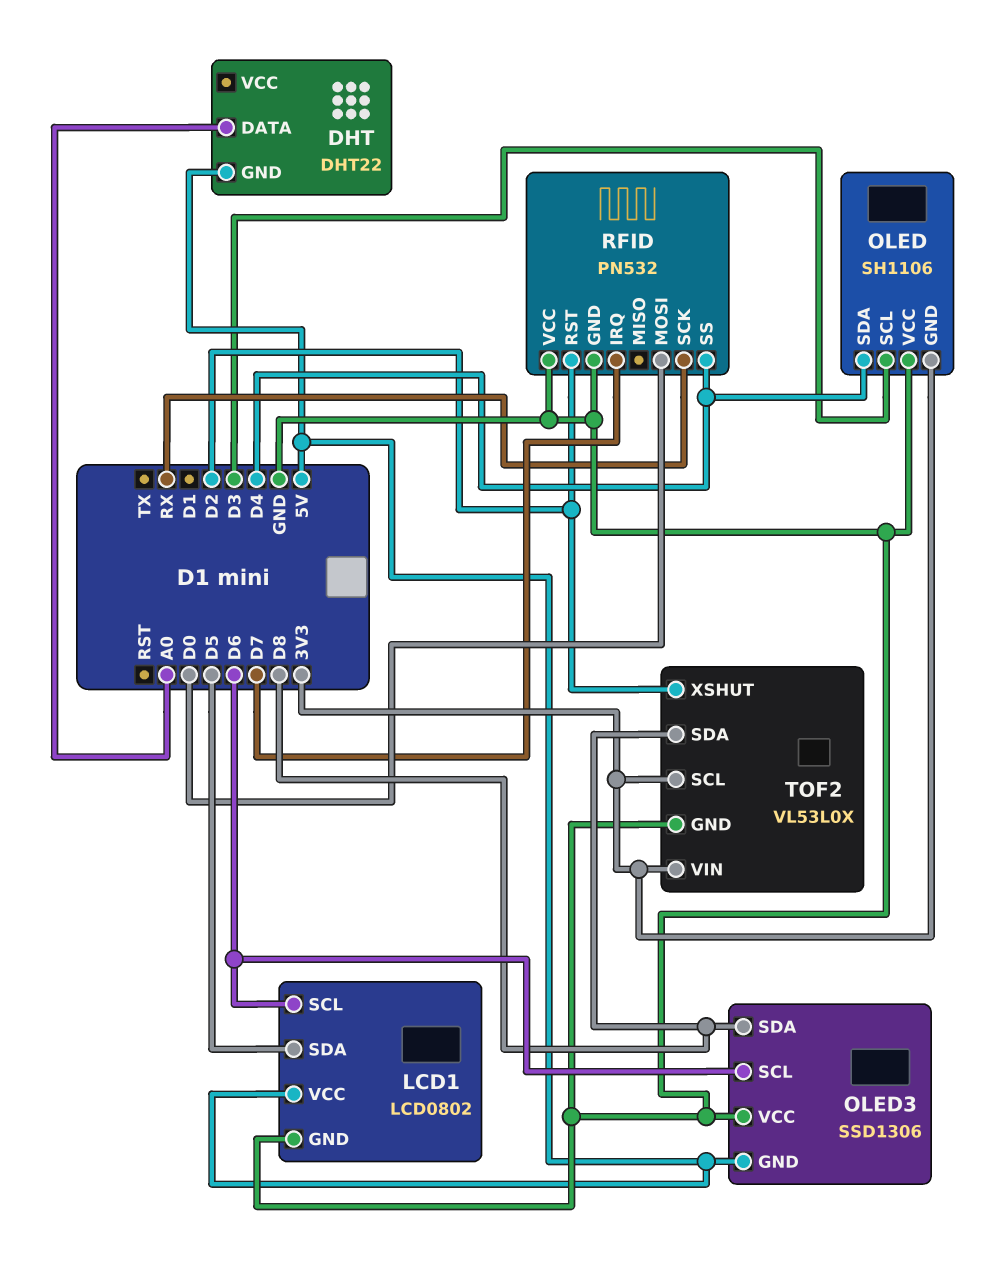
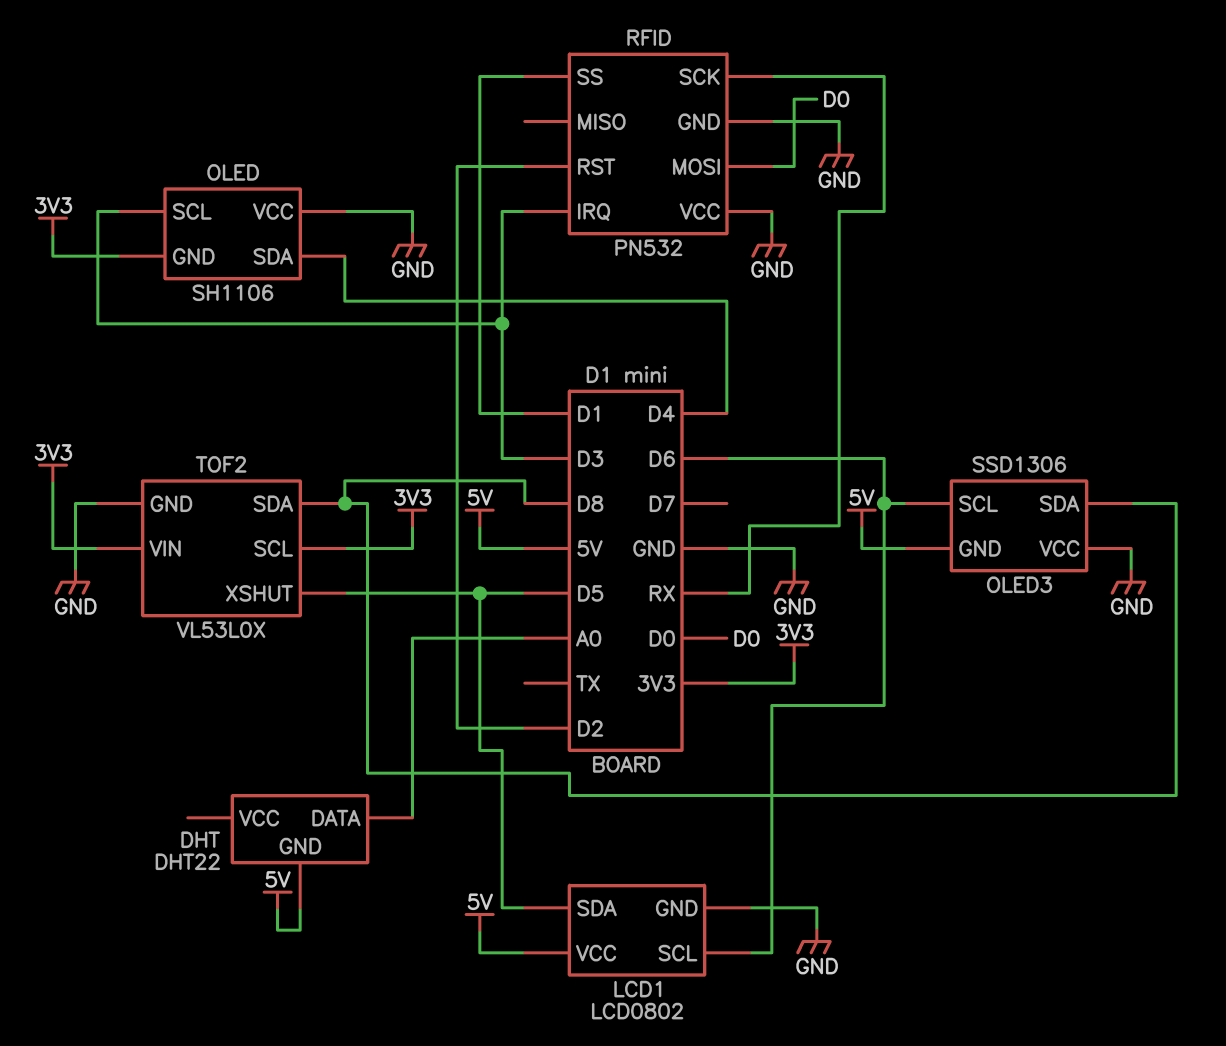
RFID pin IRQ: D7 -> D3
RFID pin SS: D4 -> D1
TOF2 pin XSHUT: D2 -> D5

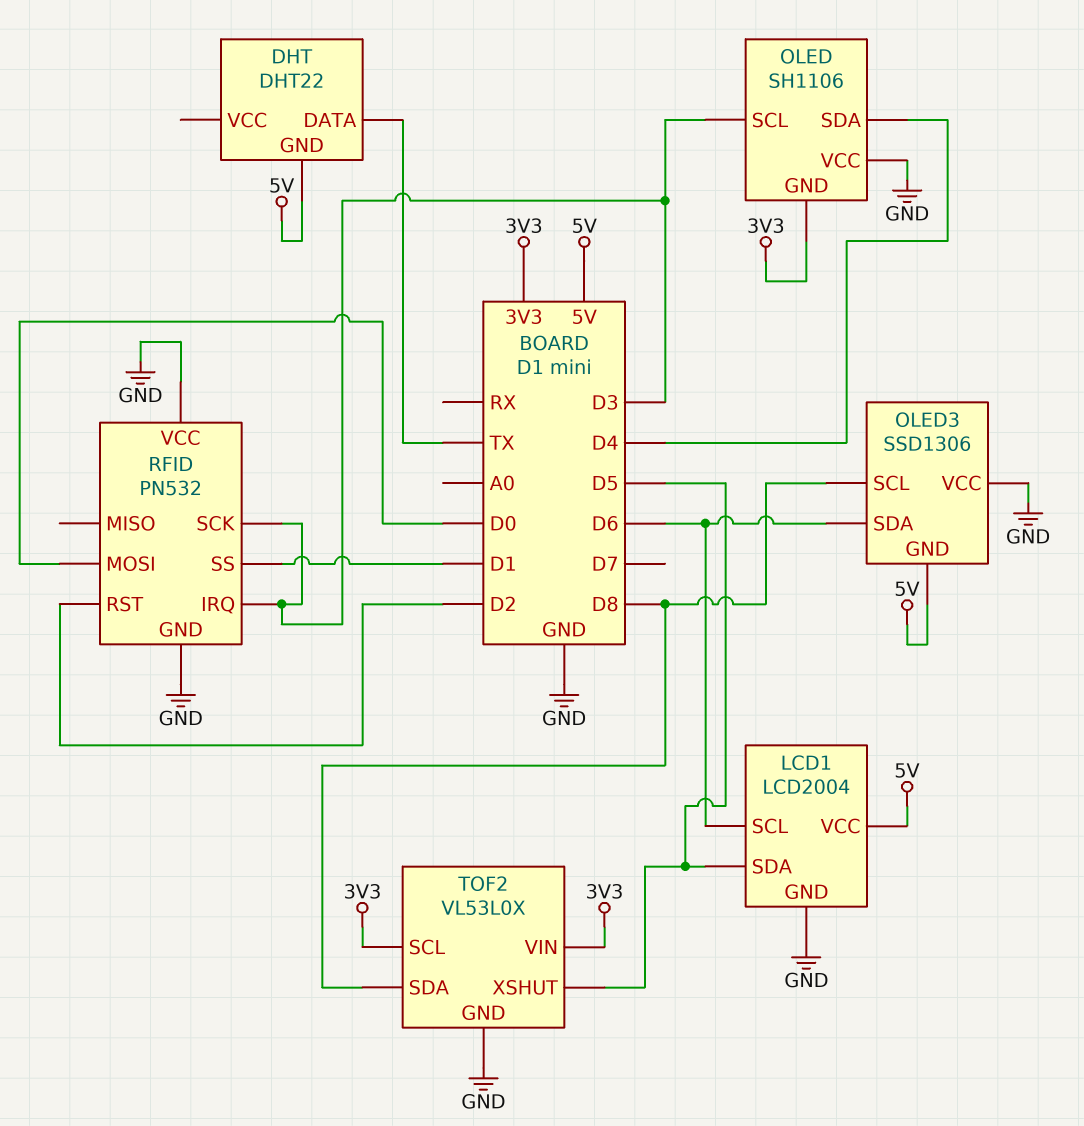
DHT pin DATA: A0 -> TX
LCD1: LCD0802 -> LCD2004
OLED3 pin SCL: D6 -> D8
OLED3 pin SDA: D8 -> D6
RFID pin SCK: RX -> D3

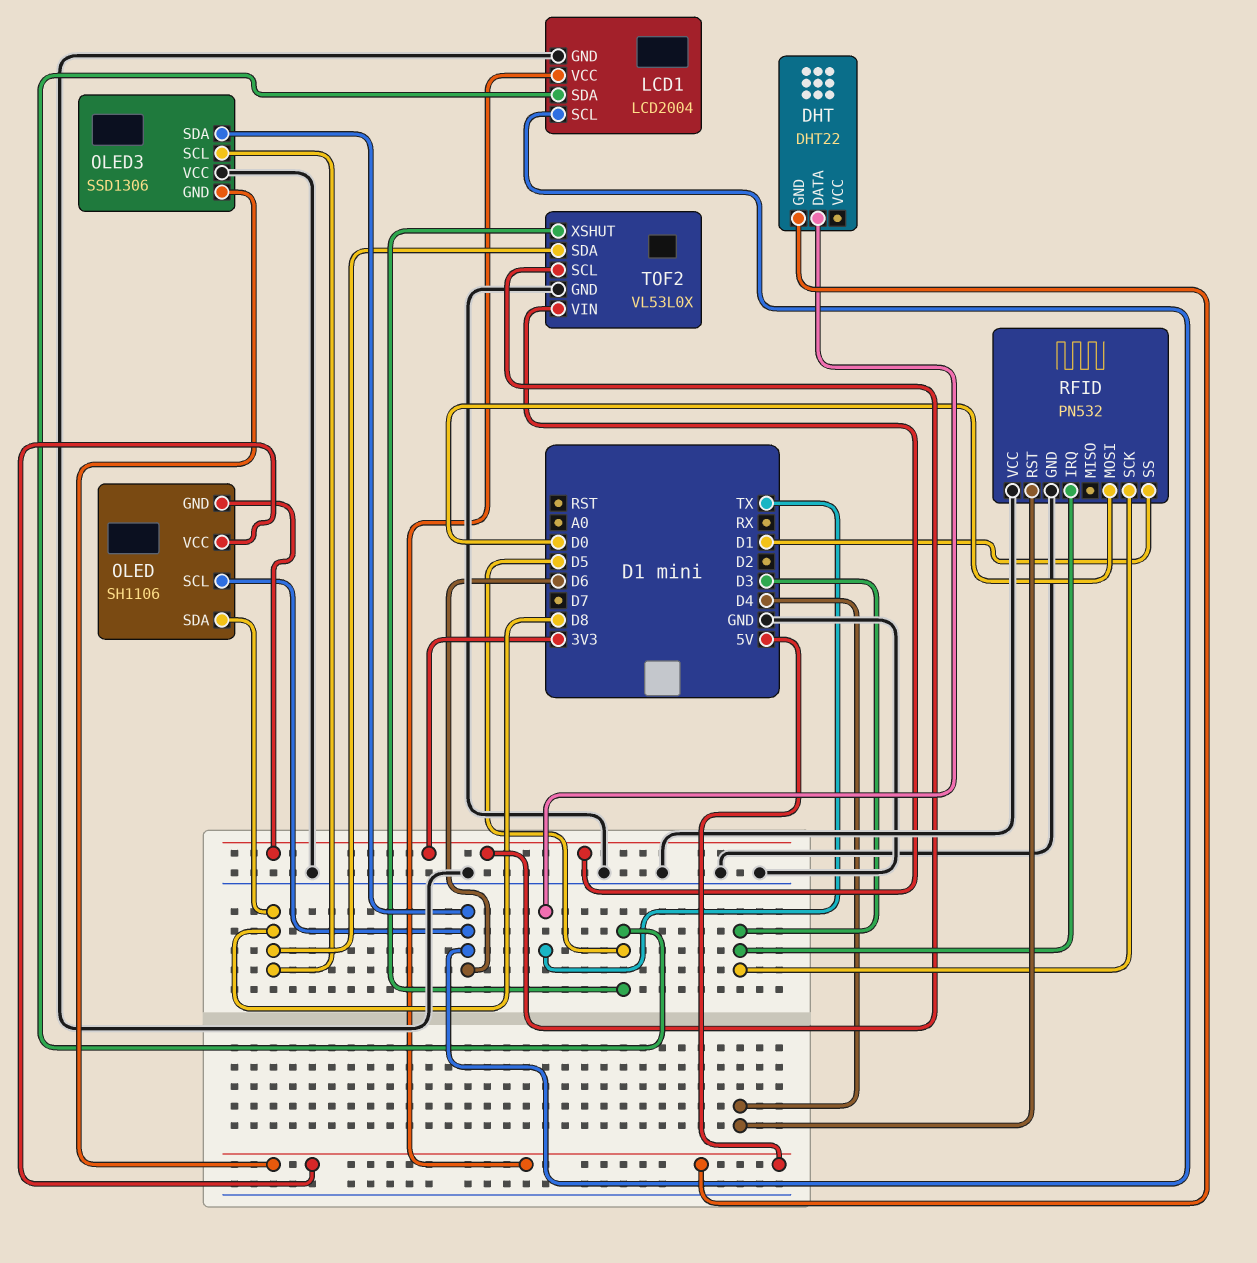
OLED pin SCL: D3 -> D6
OLED pin SDA: D4 -> D8
OLED pin VCC: GND -> 5V
RFID pin RST: D2 -> D4

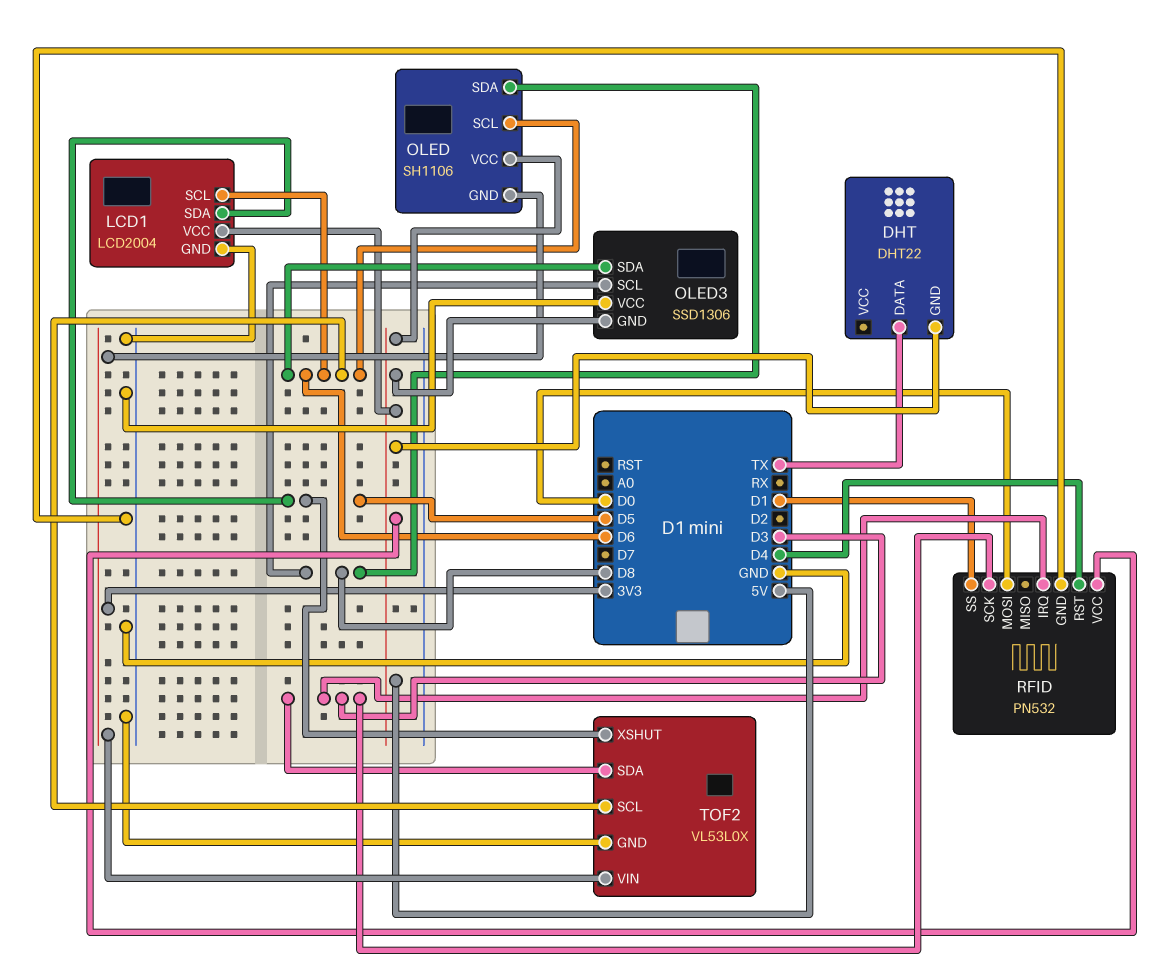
RFID pin VCC: GND -> 5V
TOF2 pin SCL: 3V3 -> D6
TOF2 pin SDA: D8 -> D3

